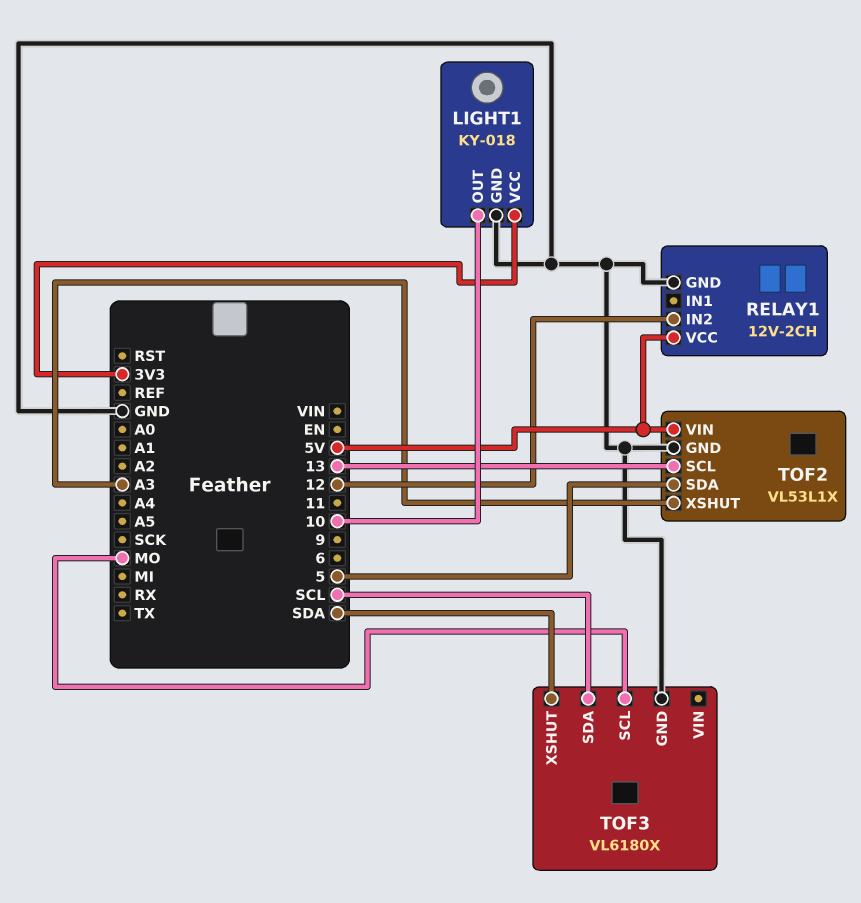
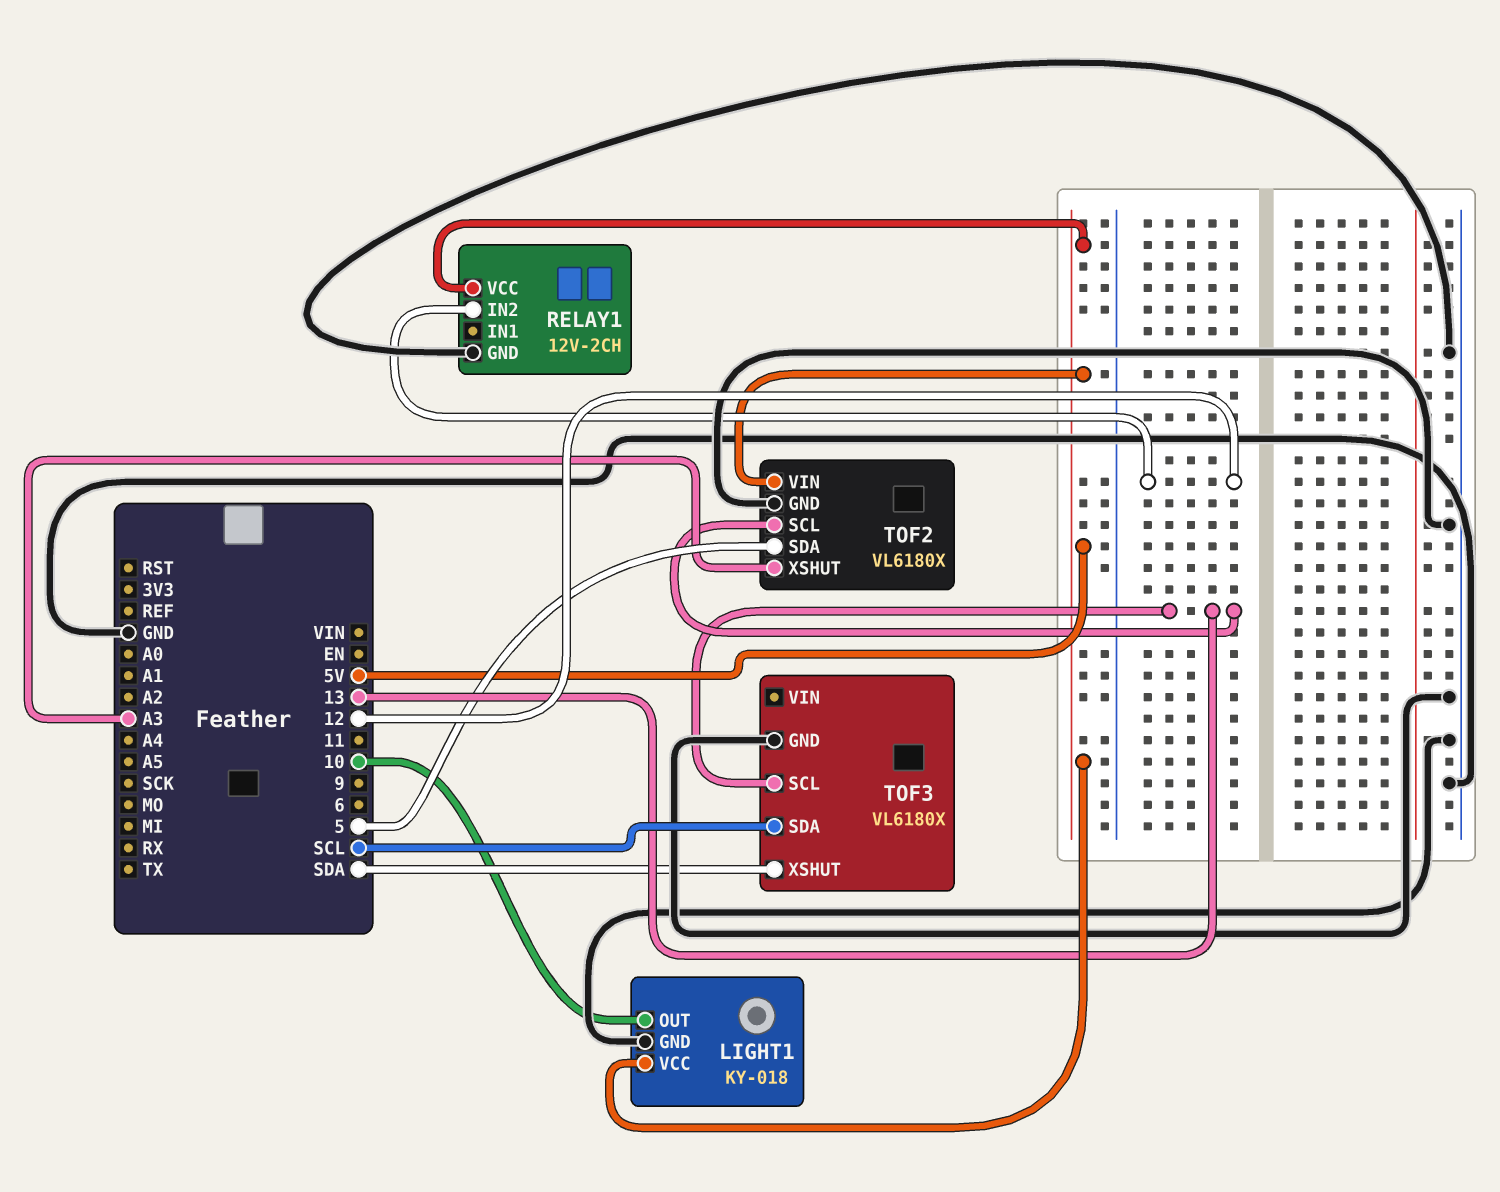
LIGHT1 pin VCC: 3V3 -> 5V
TOF2: VL53L1X -> VL6180X
TOF3 pin SCL: MO -> 13

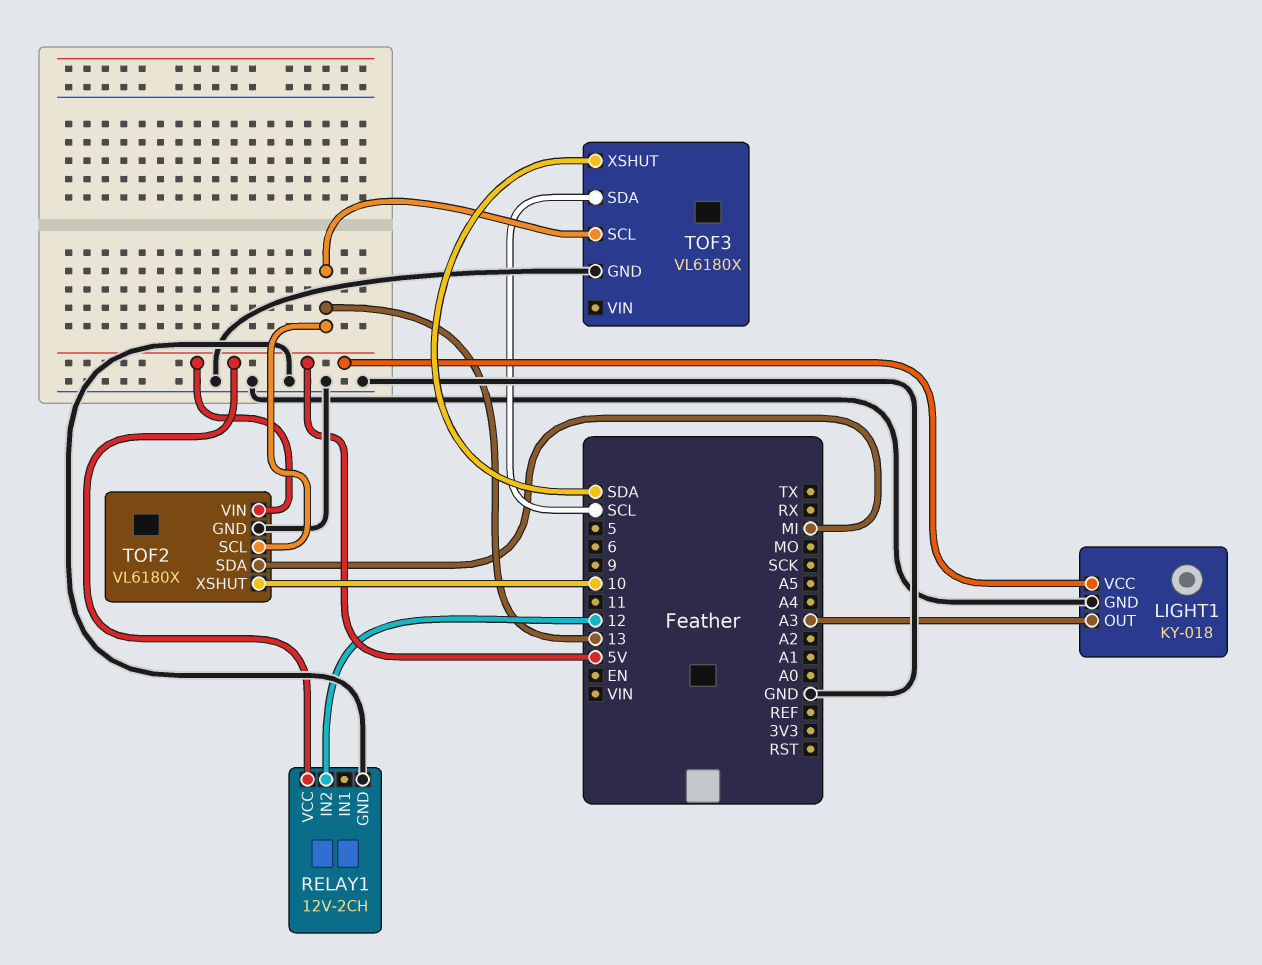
LIGHT1 pin OUT: 10 -> A3
TOF2 pin SDA: 5 -> MI
TOF2 pin XSHUT: A3 -> 10

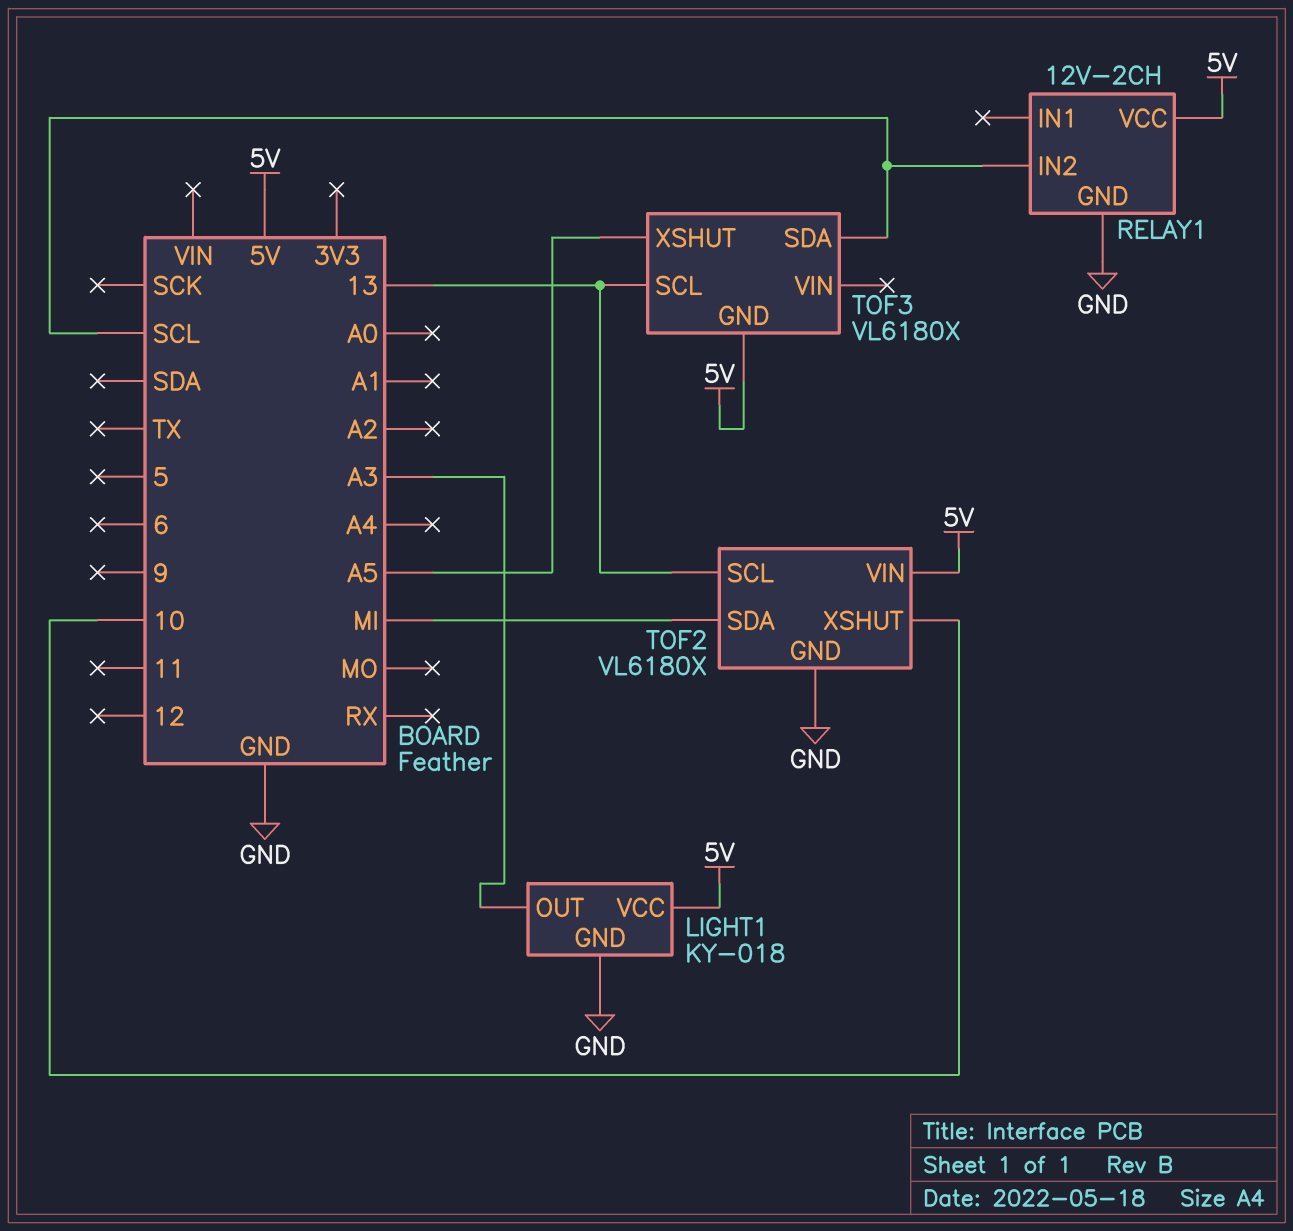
RELAY1 pin IN2: 12 -> SCL
TOF3 pin GND: GND -> 5V
TOF3 pin XSHUT: SDA -> A5

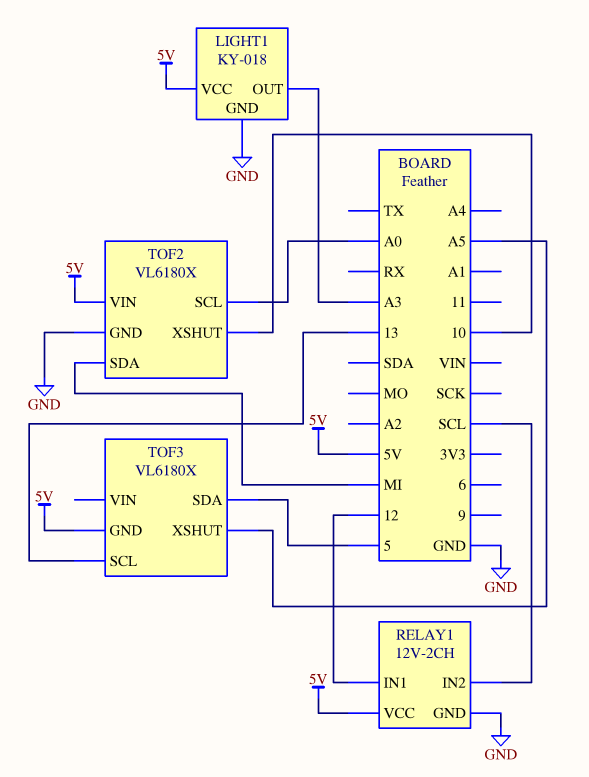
RELAY1 pin IN1: none -> 12
TOF2 pin SCL: 13 -> A0
TOF3 pin SDA: SCL -> 5

